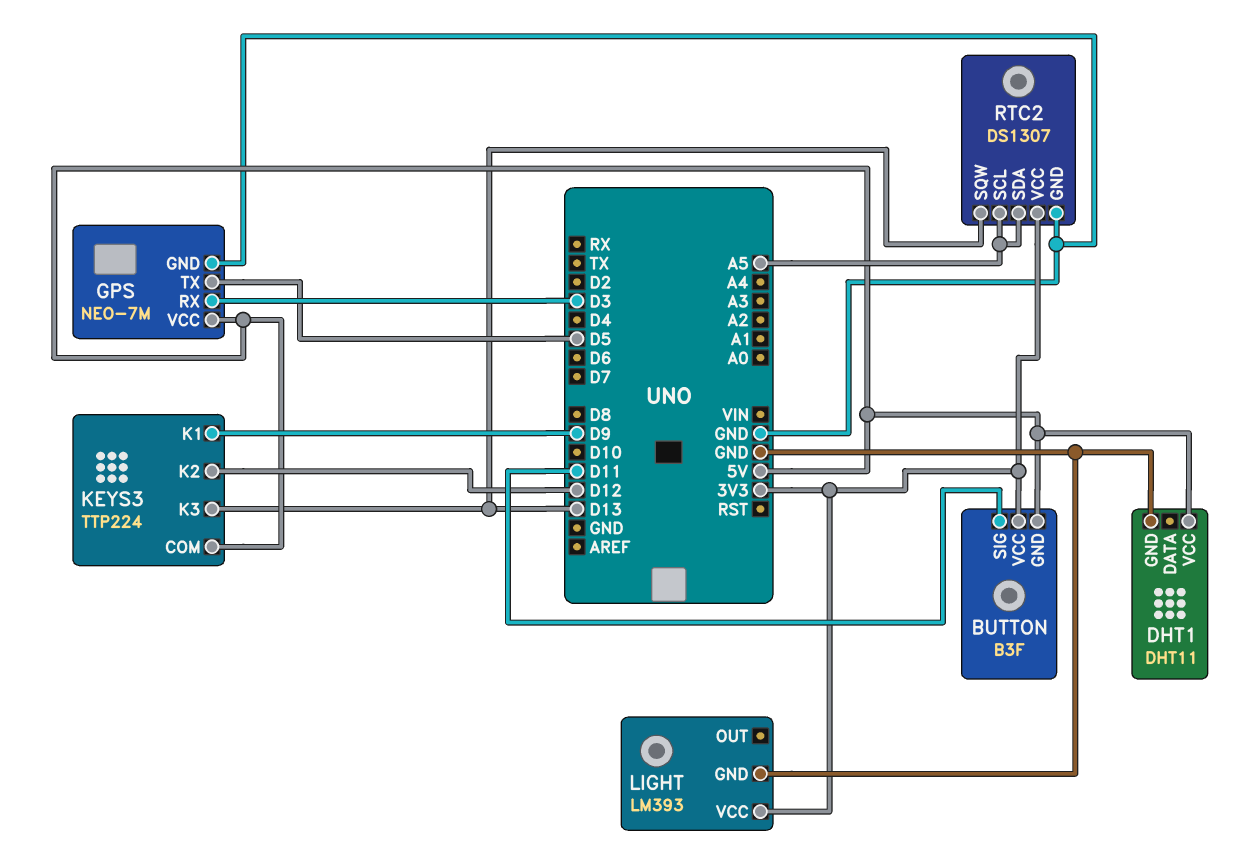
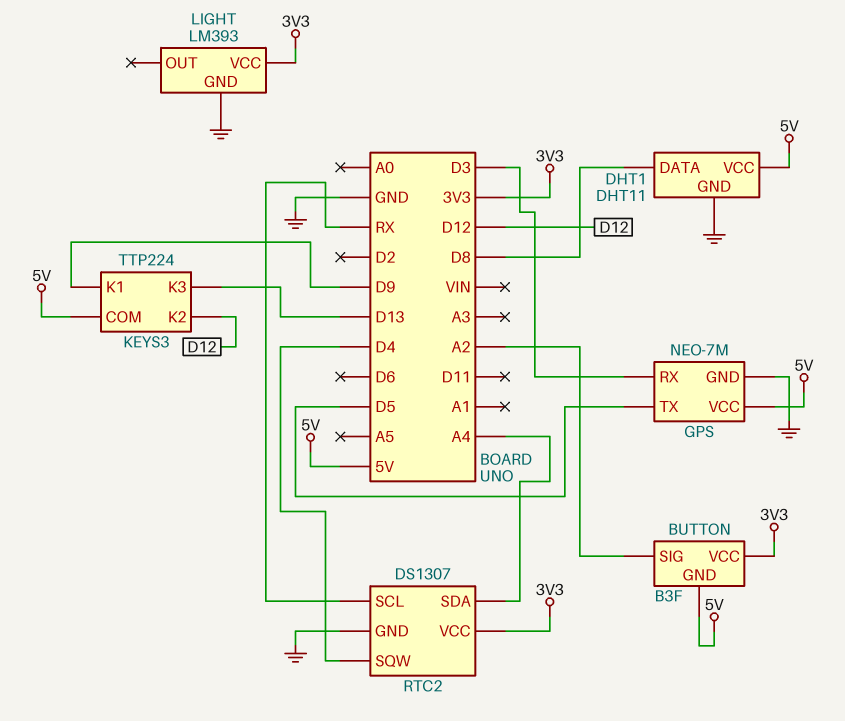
BUTTON pin SIG: D11 -> A2
DHT1 pin DATA: none -> D8
RTC2 pin SCL: A5 -> RX
RTC2 pin SDA: A5 -> A4
RTC2 pin SQW: D13 -> D4

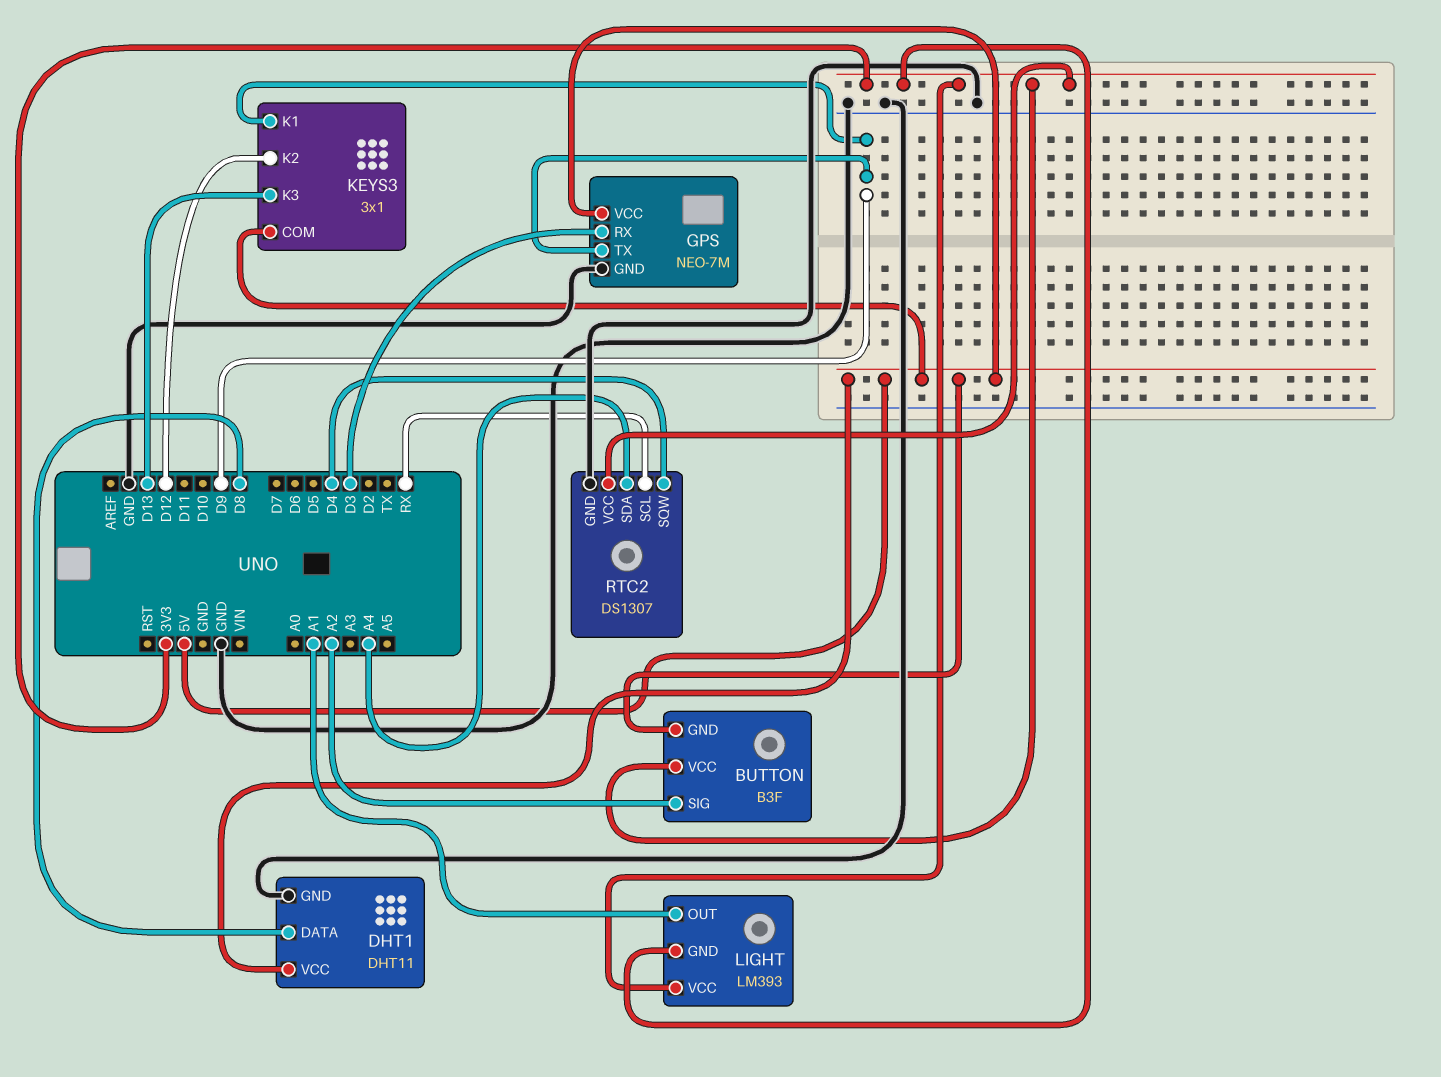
GPS pin TX: D5 -> D9
KEYS3: TTP224 -> 3x1
LIGHT pin GND: GND -> 3V3
LIGHT pin OUT: none -> A1

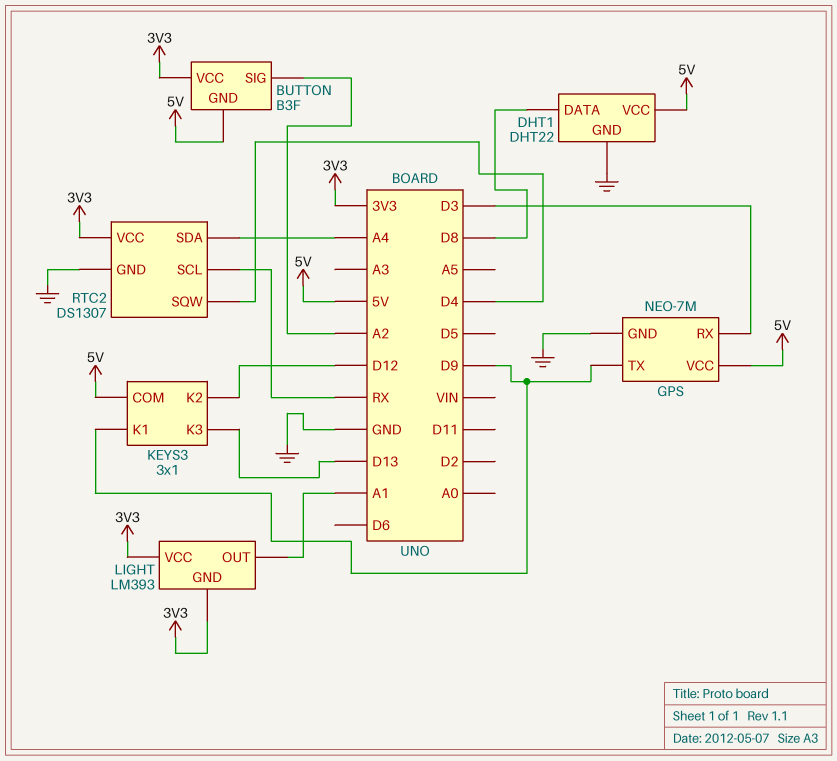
DHT1: DHT11 -> DHT22

